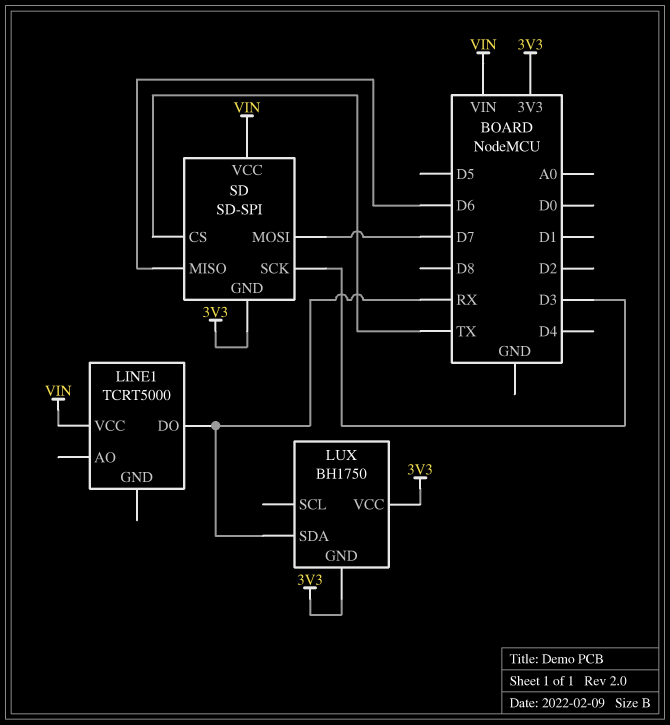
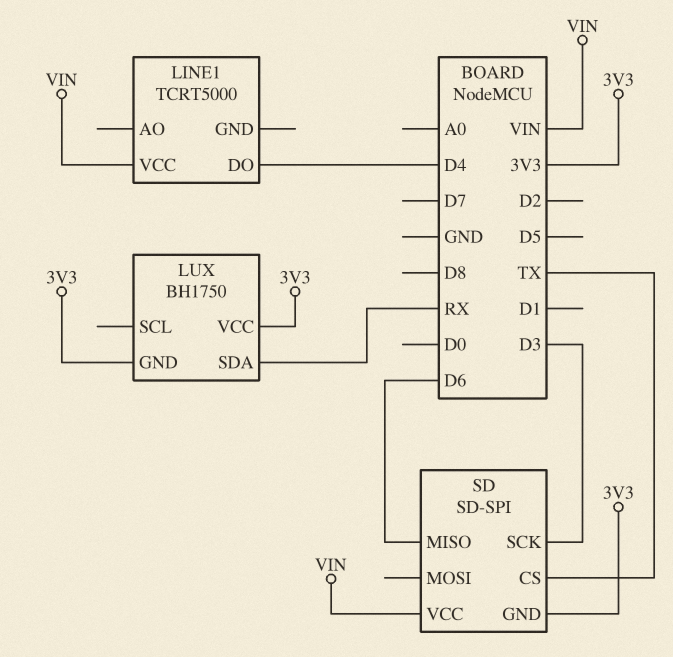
LINE1 pin DO: RX -> D4
SD pin MOSI: D7 -> none

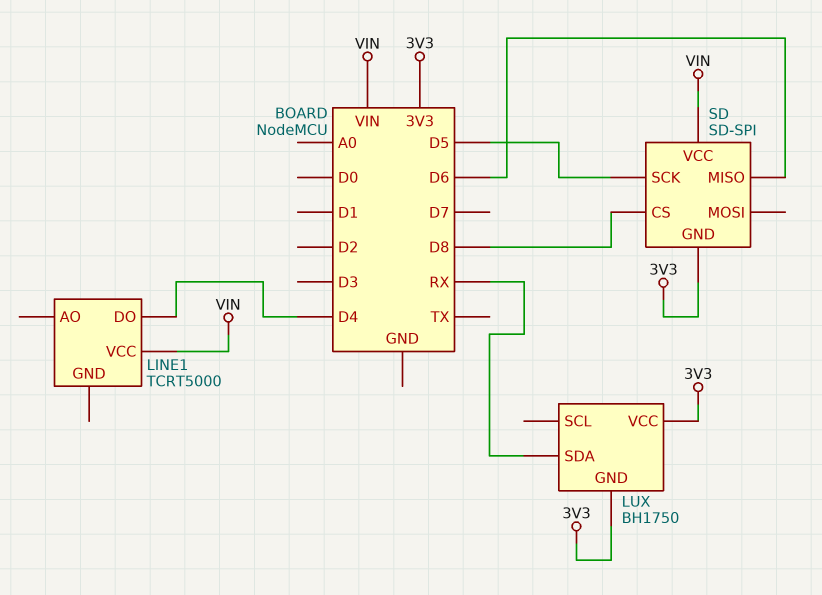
SD pin CS: TX -> D8
SD pin SCK: D3 -> D5

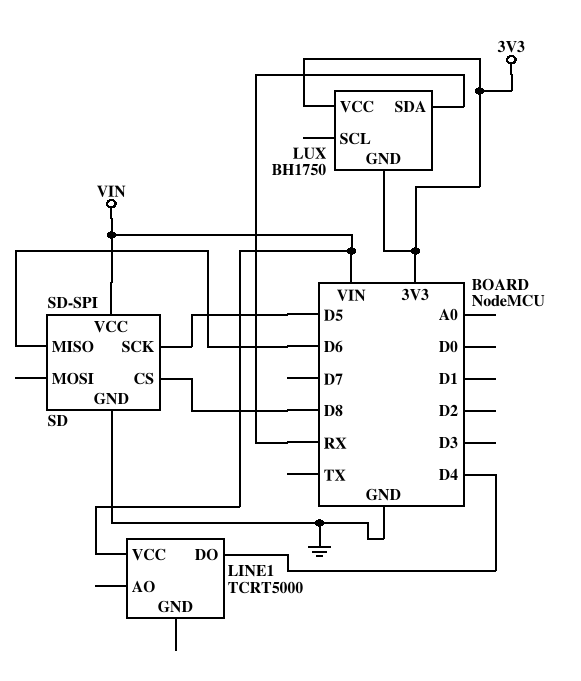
SD pin GND: 3V3 -> GND

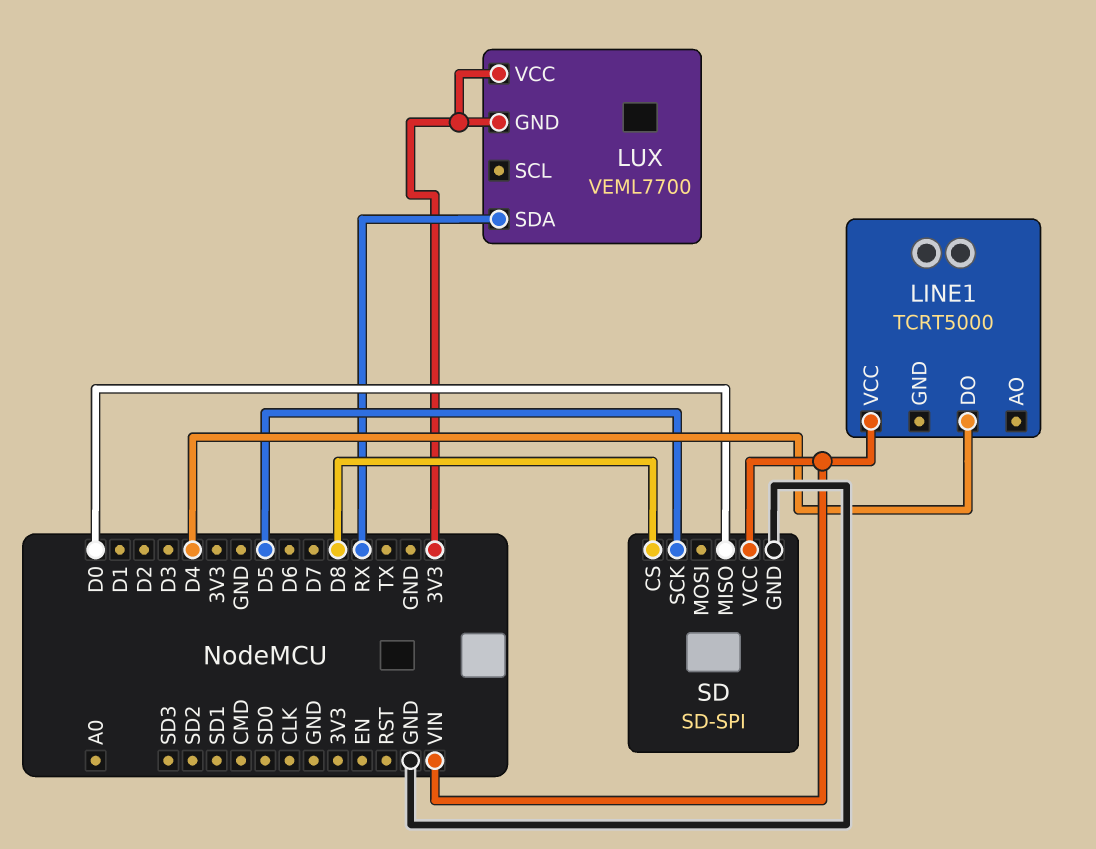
LUX: BH1750 -> VEML7700
SD pin MISO: D6 -> D0

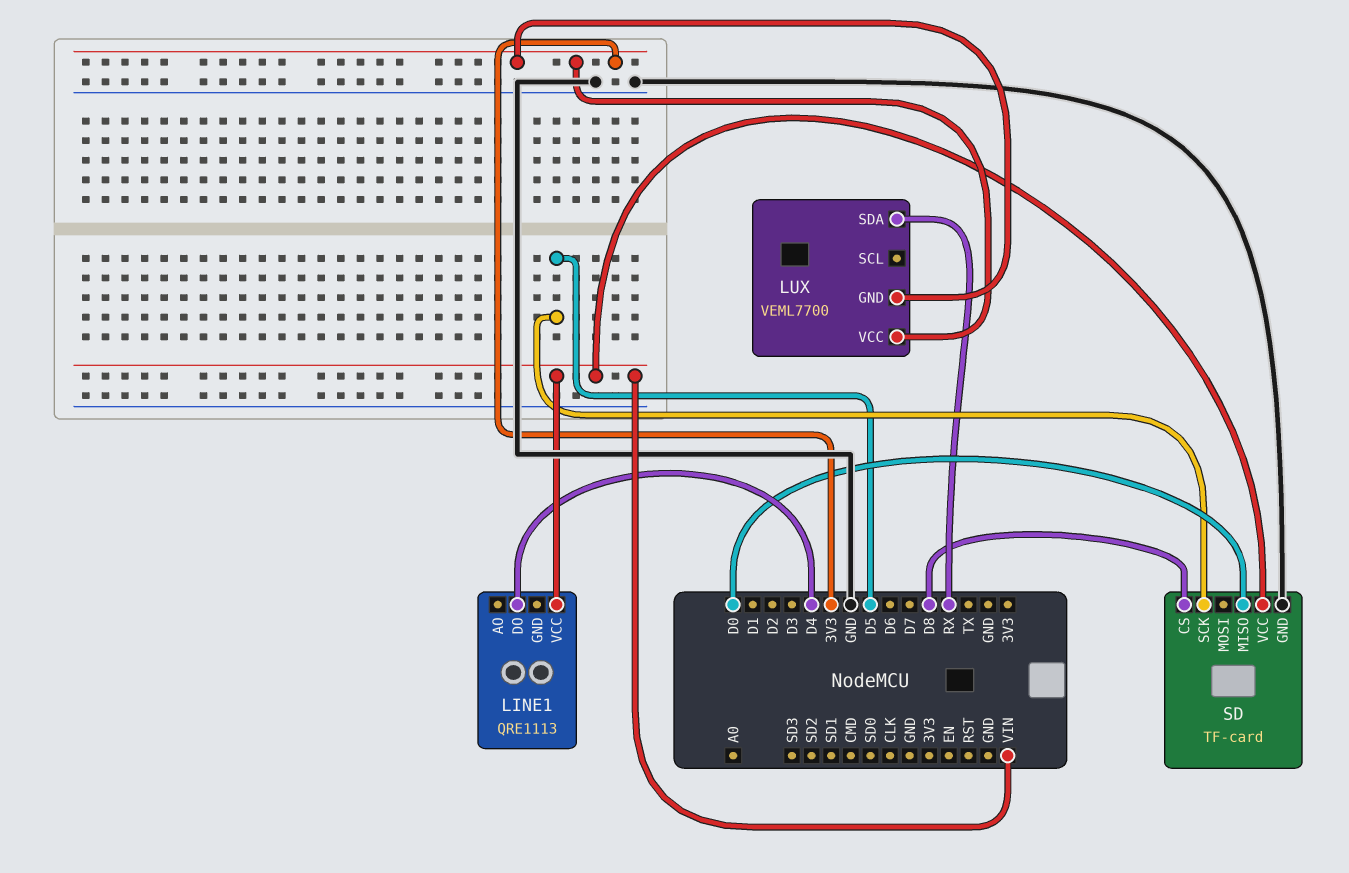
LINE1: TCRT5000 -> QRE1113
SD: SD-SPI -> TF-card

